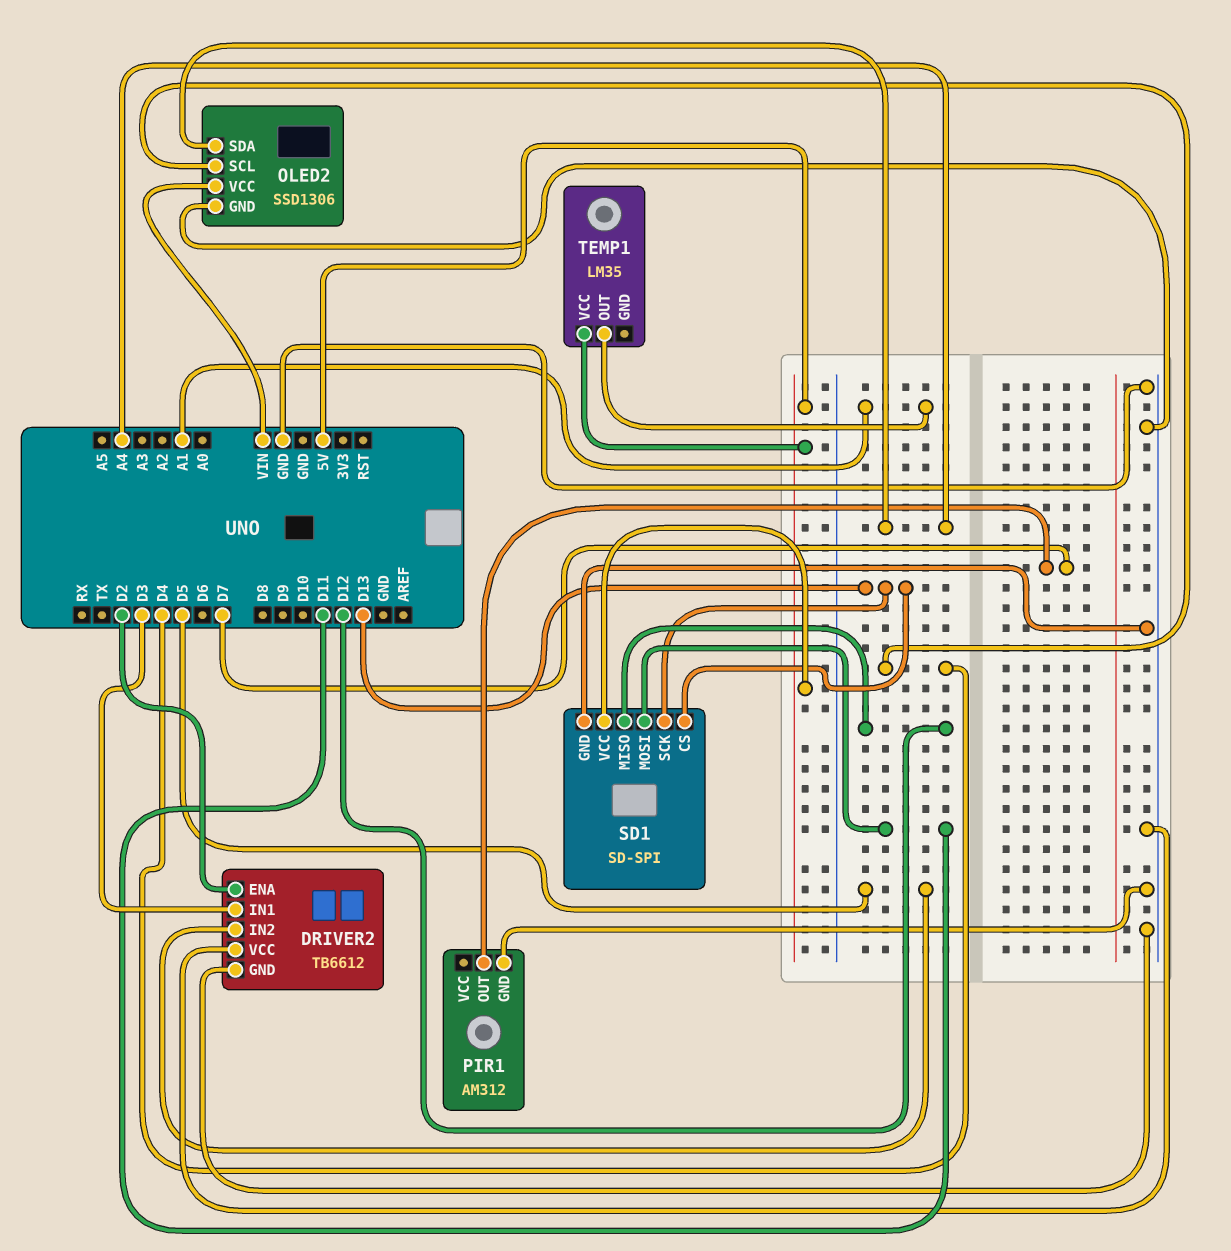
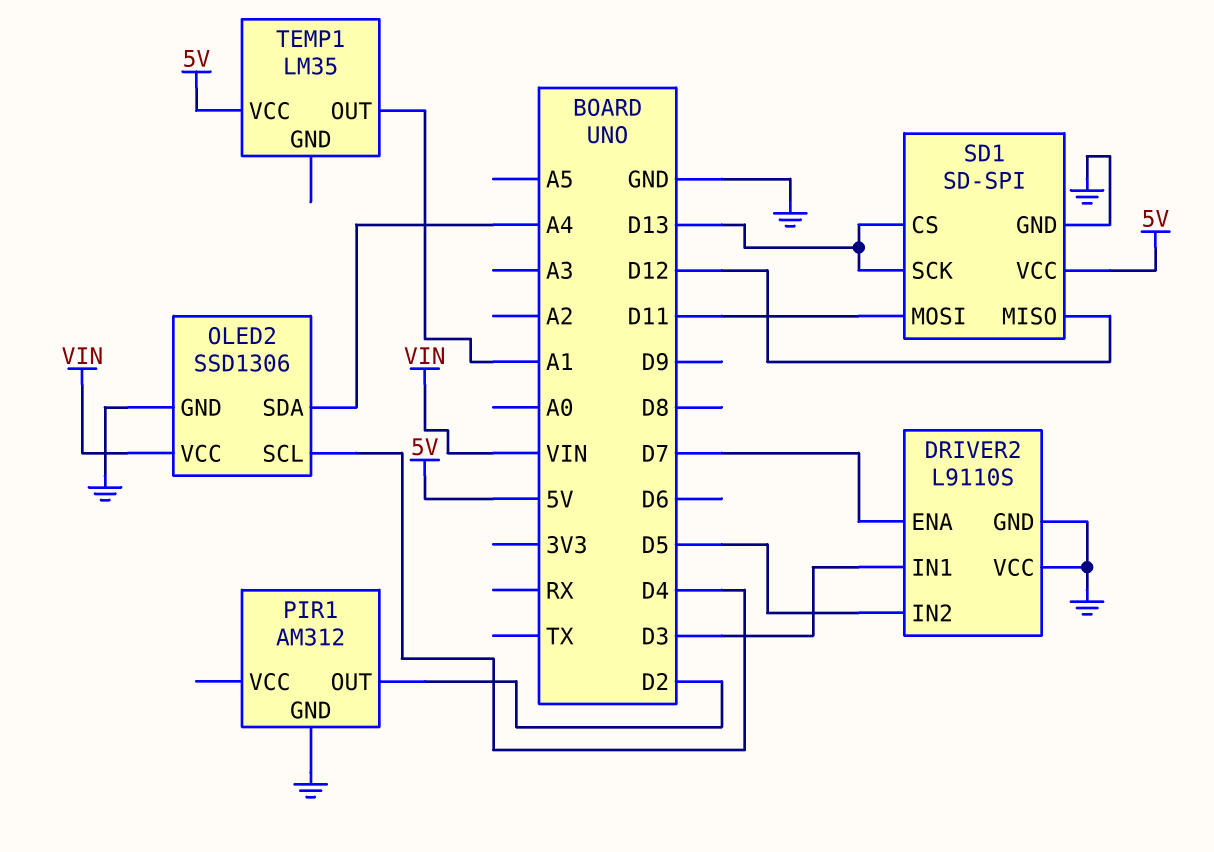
DRIVER2: TB6612 -> L9110S
DRIVER2 pin ENA: D2 -> D7
PIR1 pin OUT: D7 -> D2

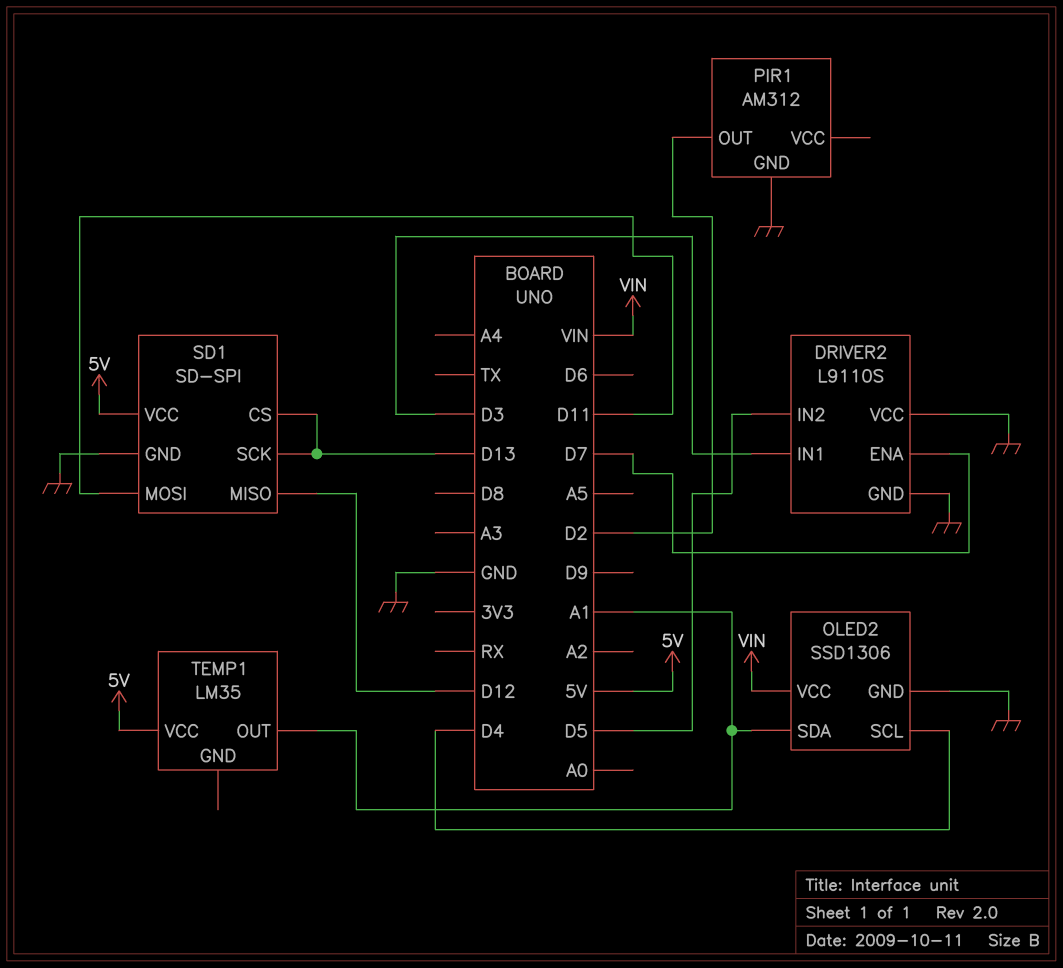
OLED2 pin SDA: A4 -> A1

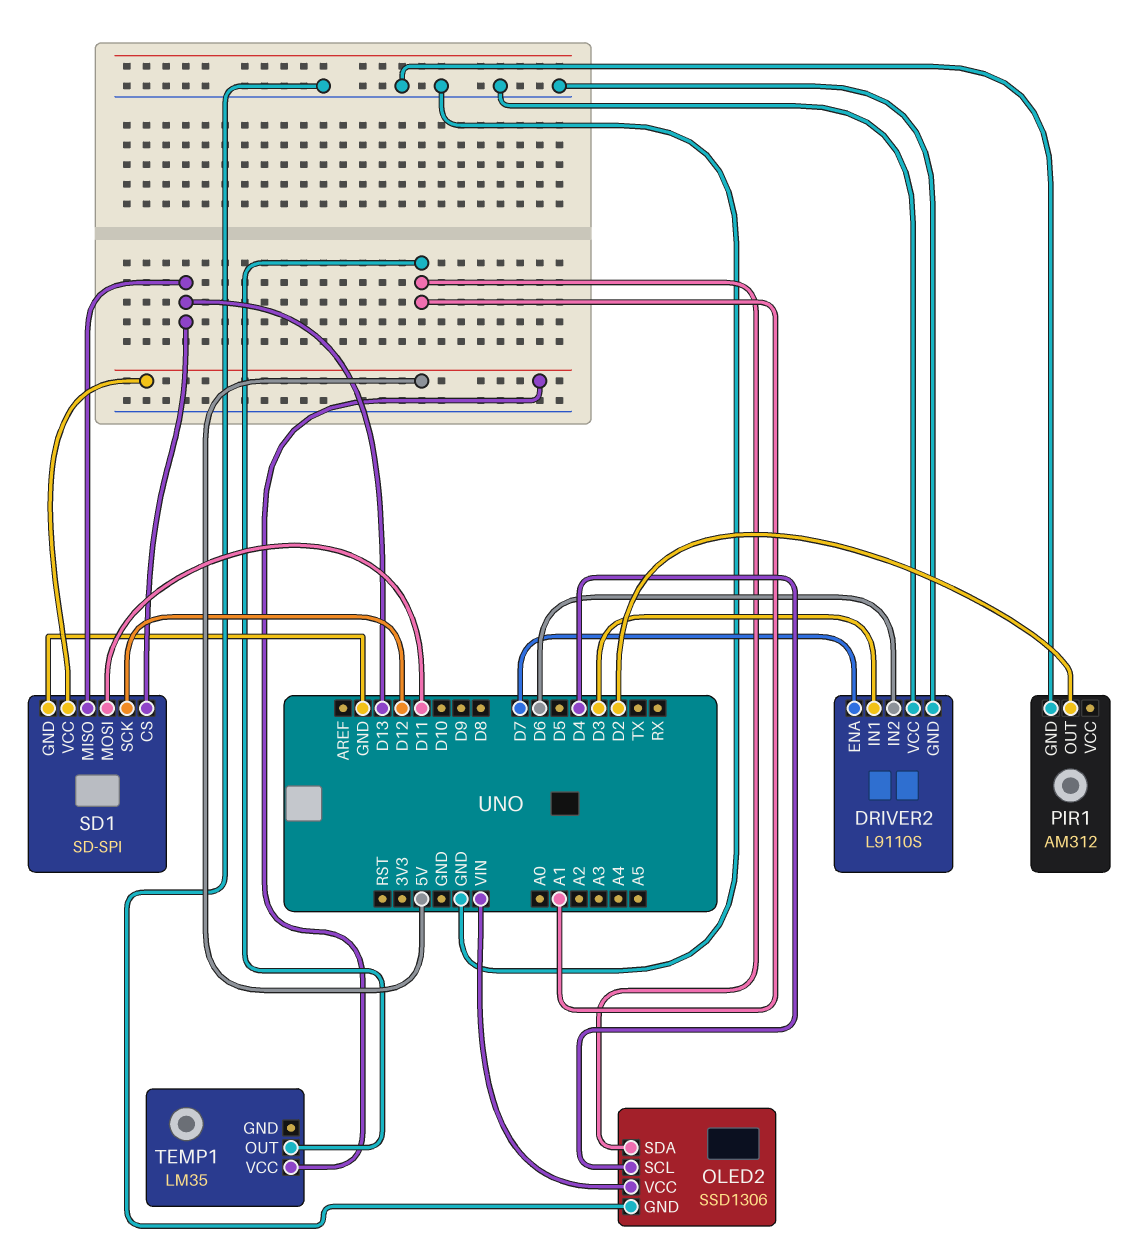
DRIVER2 pin IN2: D5 -> D6
SD1 pin MISO: D12 -> D13
SD1 pin SCK: D13 -> D12

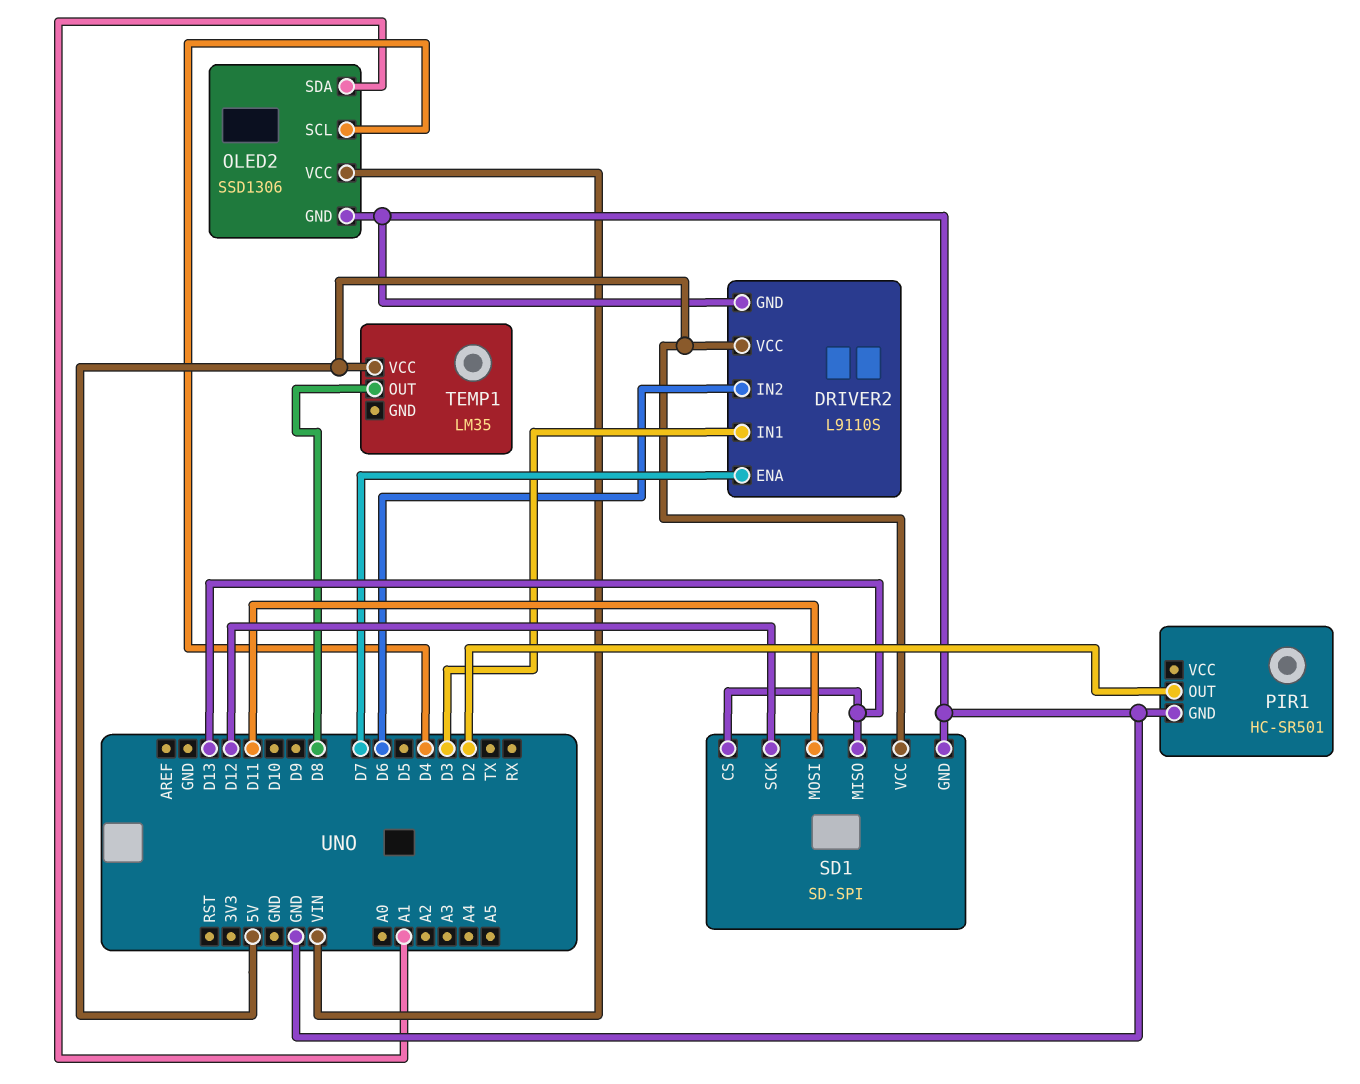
DRIVER2 pin VCC: GND -> 5V
PIR1: AM312 -> HC-SR501
TEMP1 pin OUT: A1 -> D8

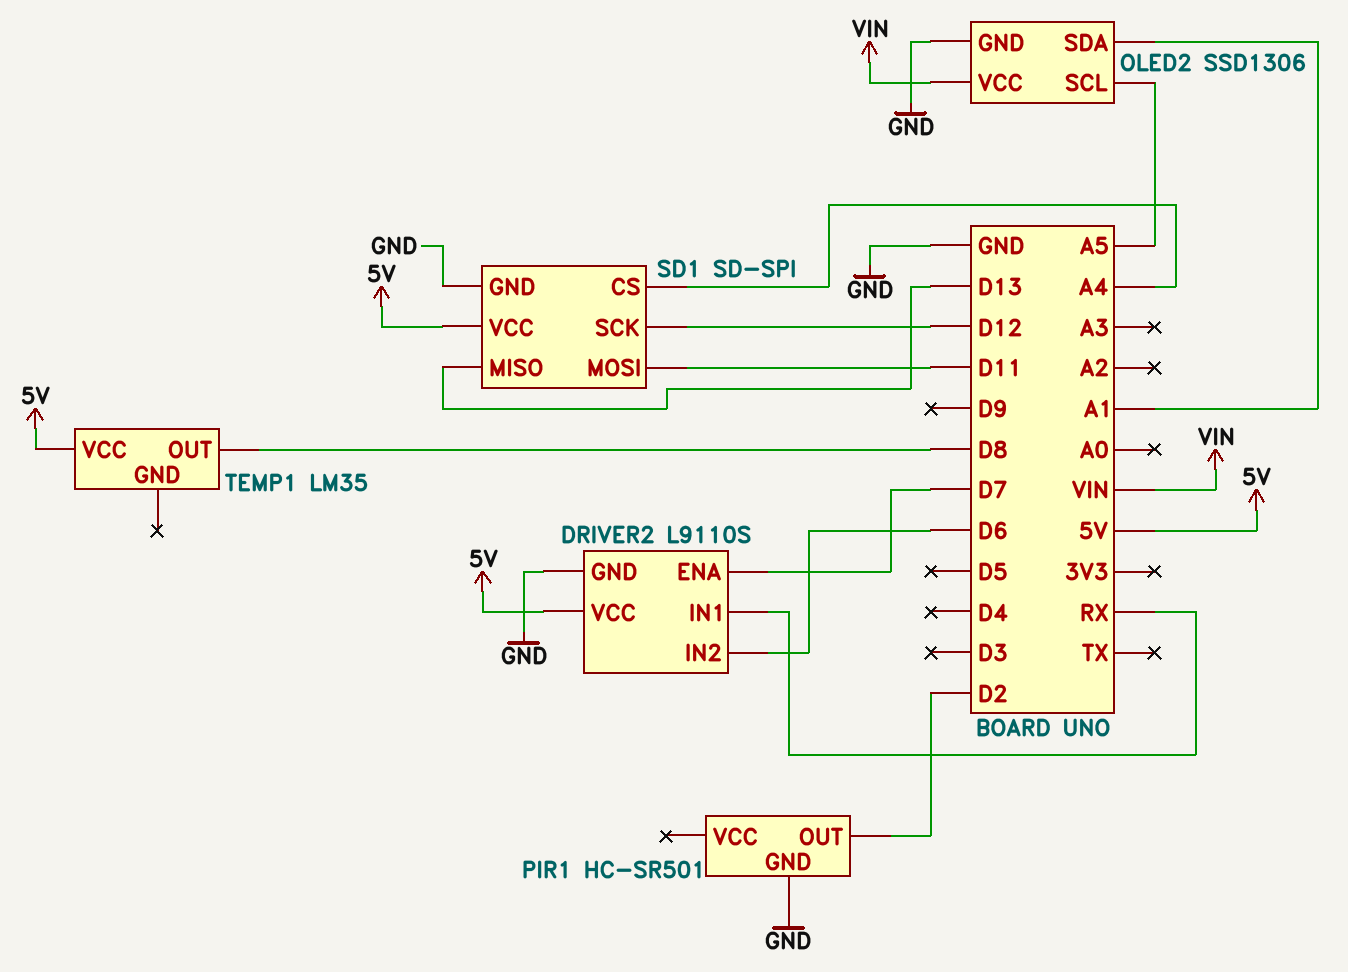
DRIVER2 pin IN1: D3 -> RX
OLED2 pin SCL: D4 -> A5
SD1 pin CS: D13 -> A4

